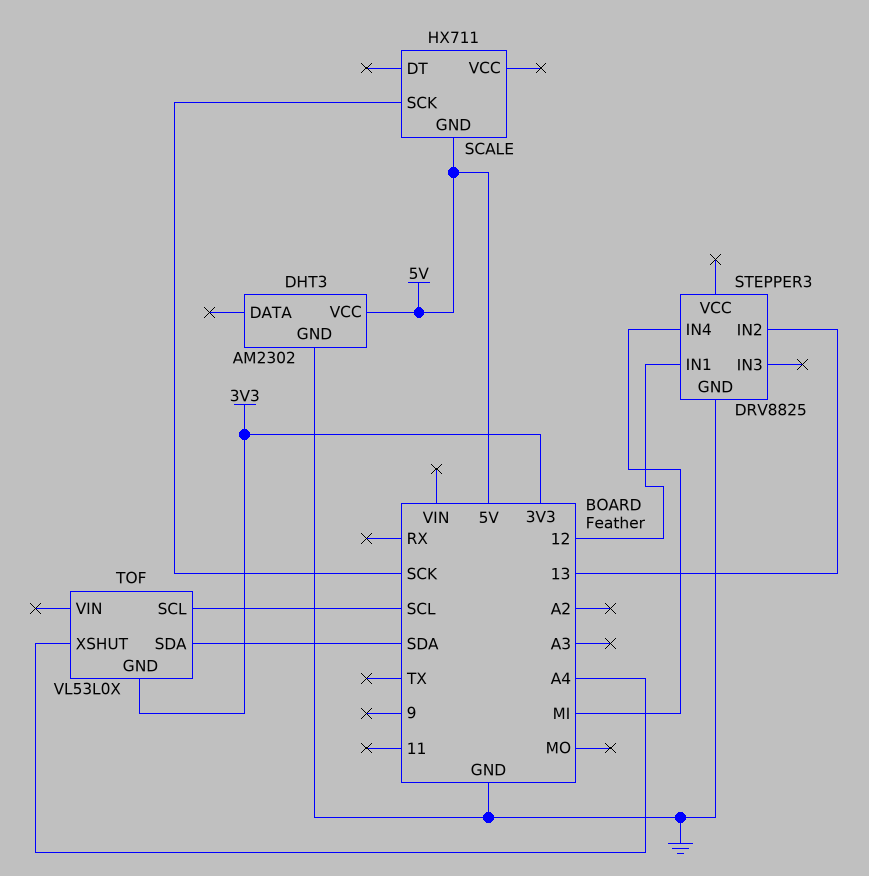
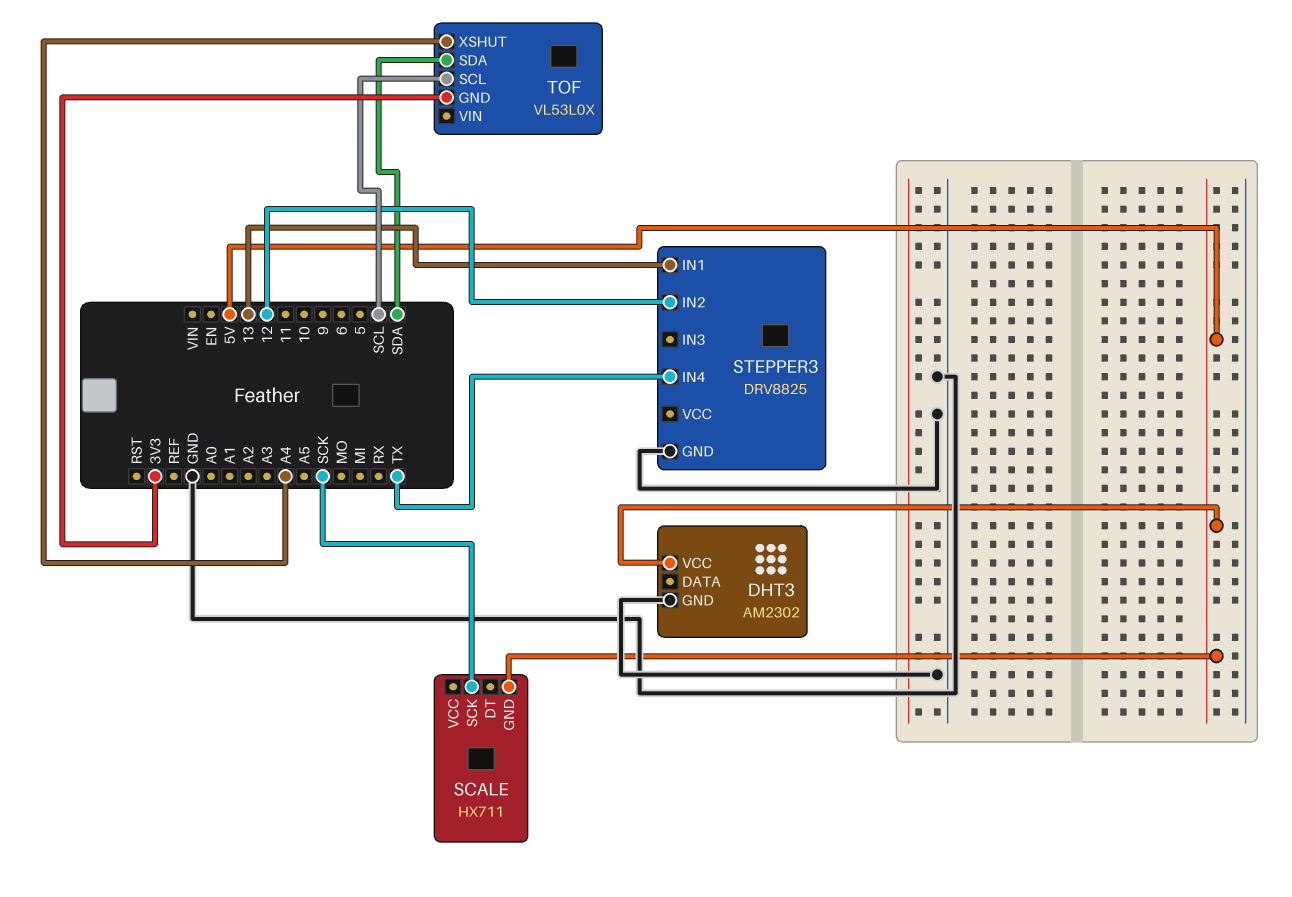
STEPPER3 pin IN1: 12 -> 13
STEPPER3 pin IN2: 13 -> 12
STEPPER3 pin IN4: MI -> TX

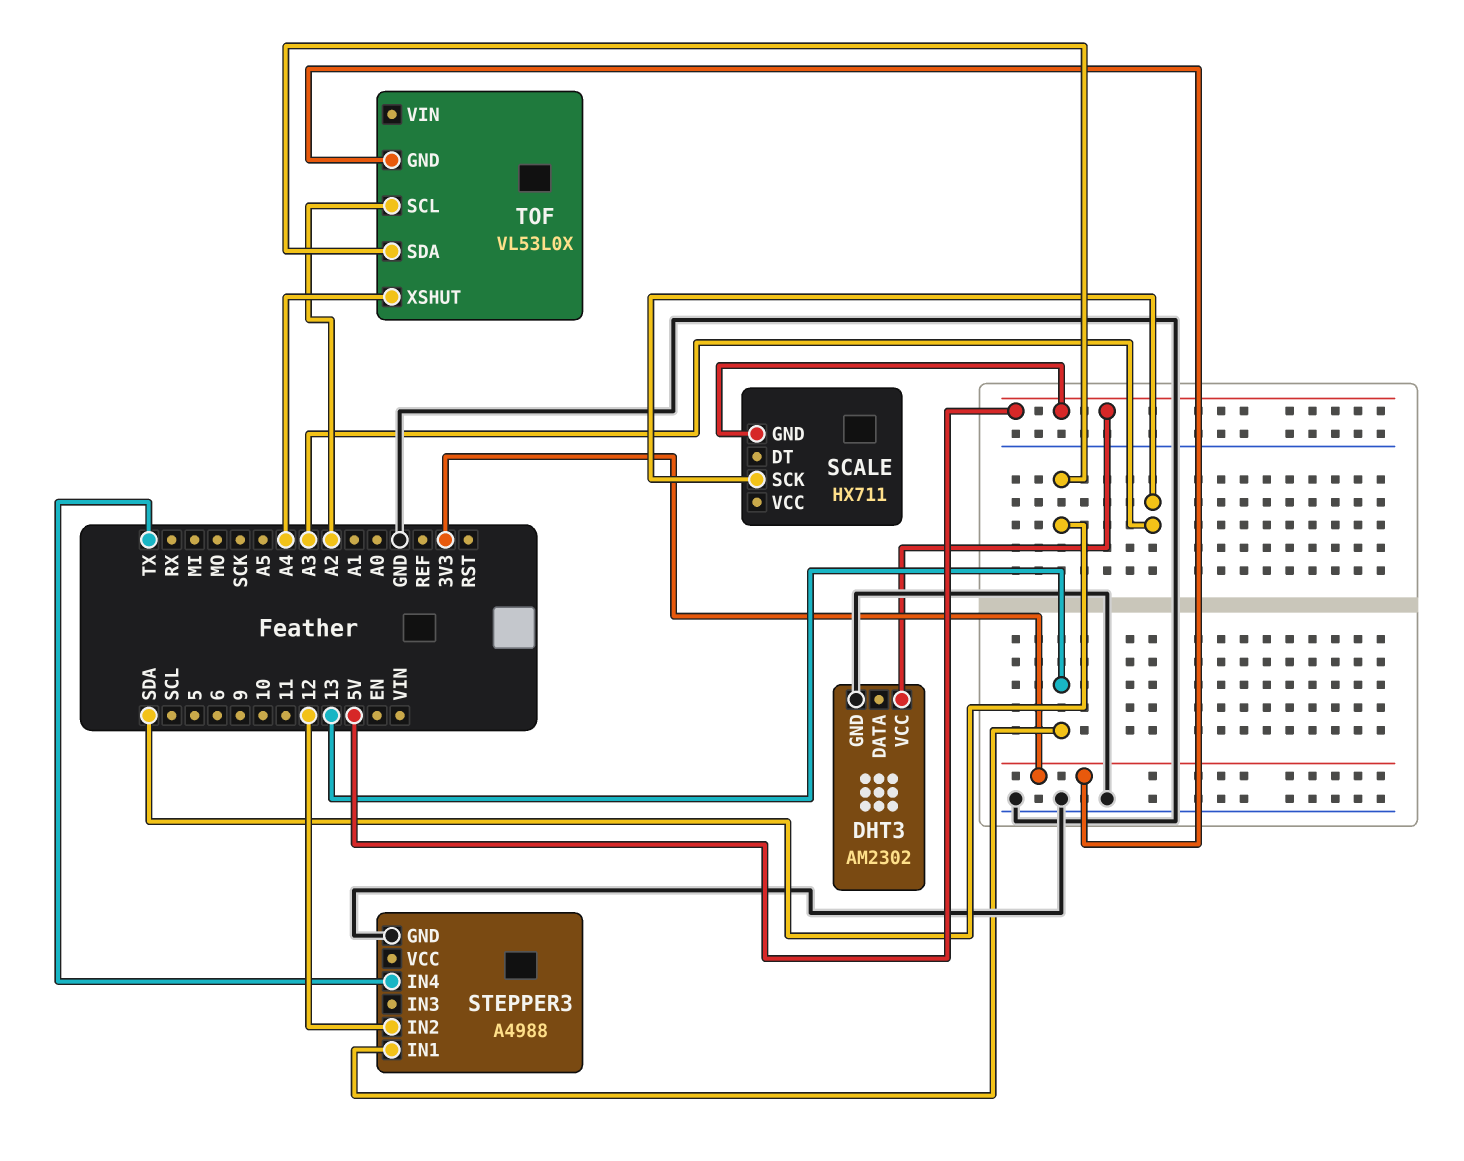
SCALE pin SCK: SCK -> A3
STEPPER3: DRV8825 -> A4988
TOF pin SCL: SCL -> A2

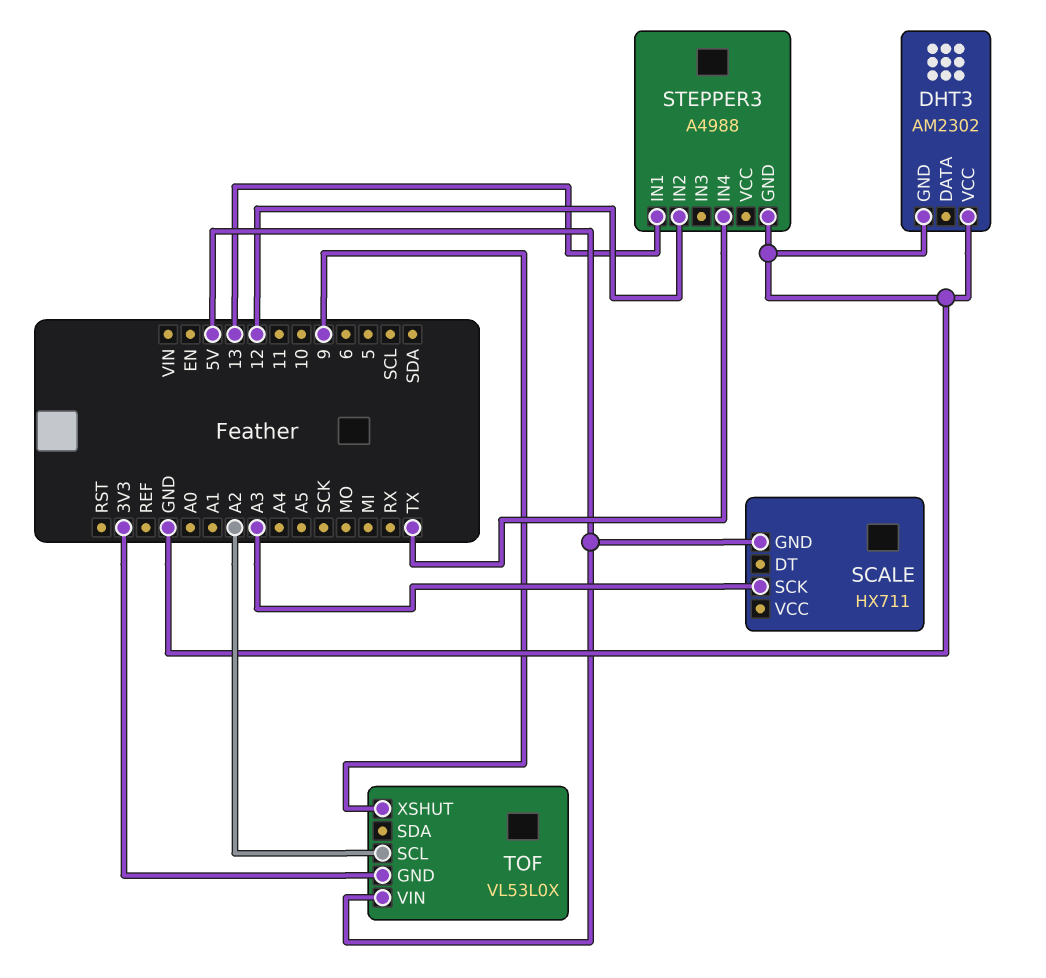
DHT3 pin VCC: 5V -> GND
TOF pin SDA: SDA -> none
TOF pin VIN: none -> 5V
TOF pin XSHUT: A4 -> 9

